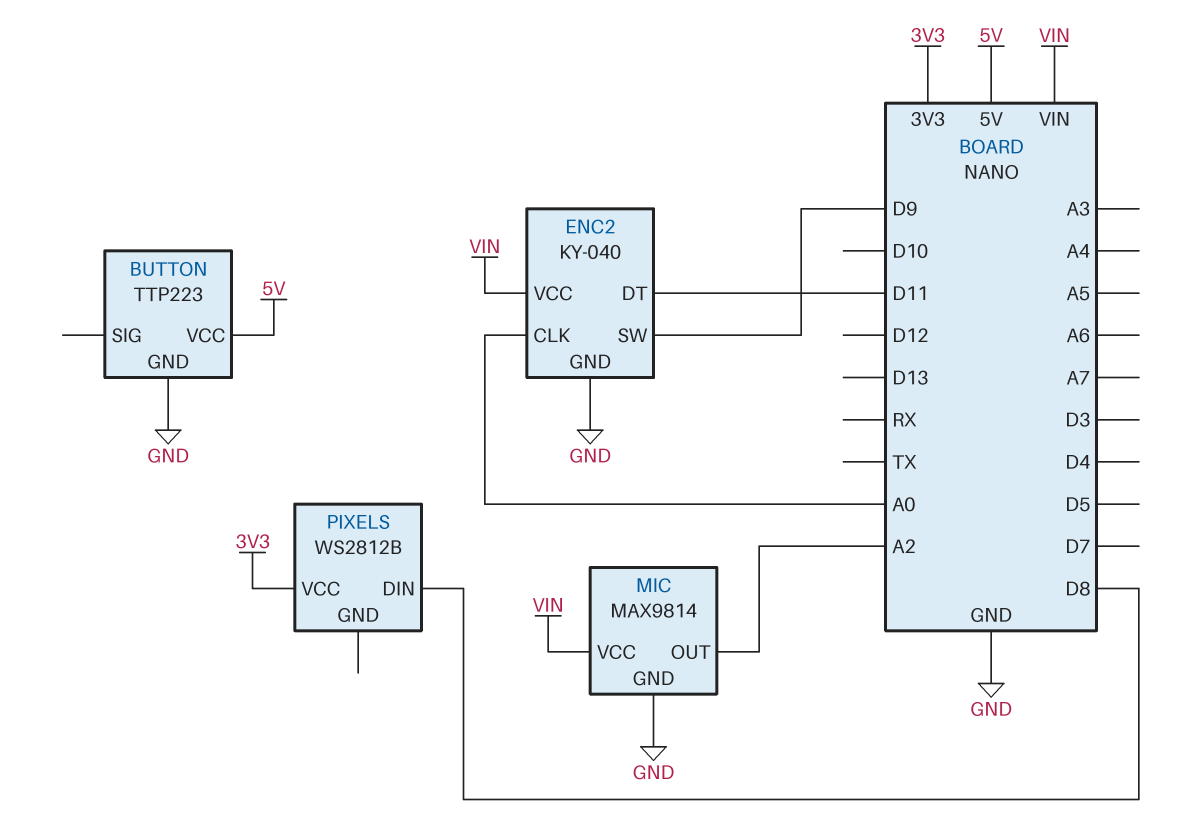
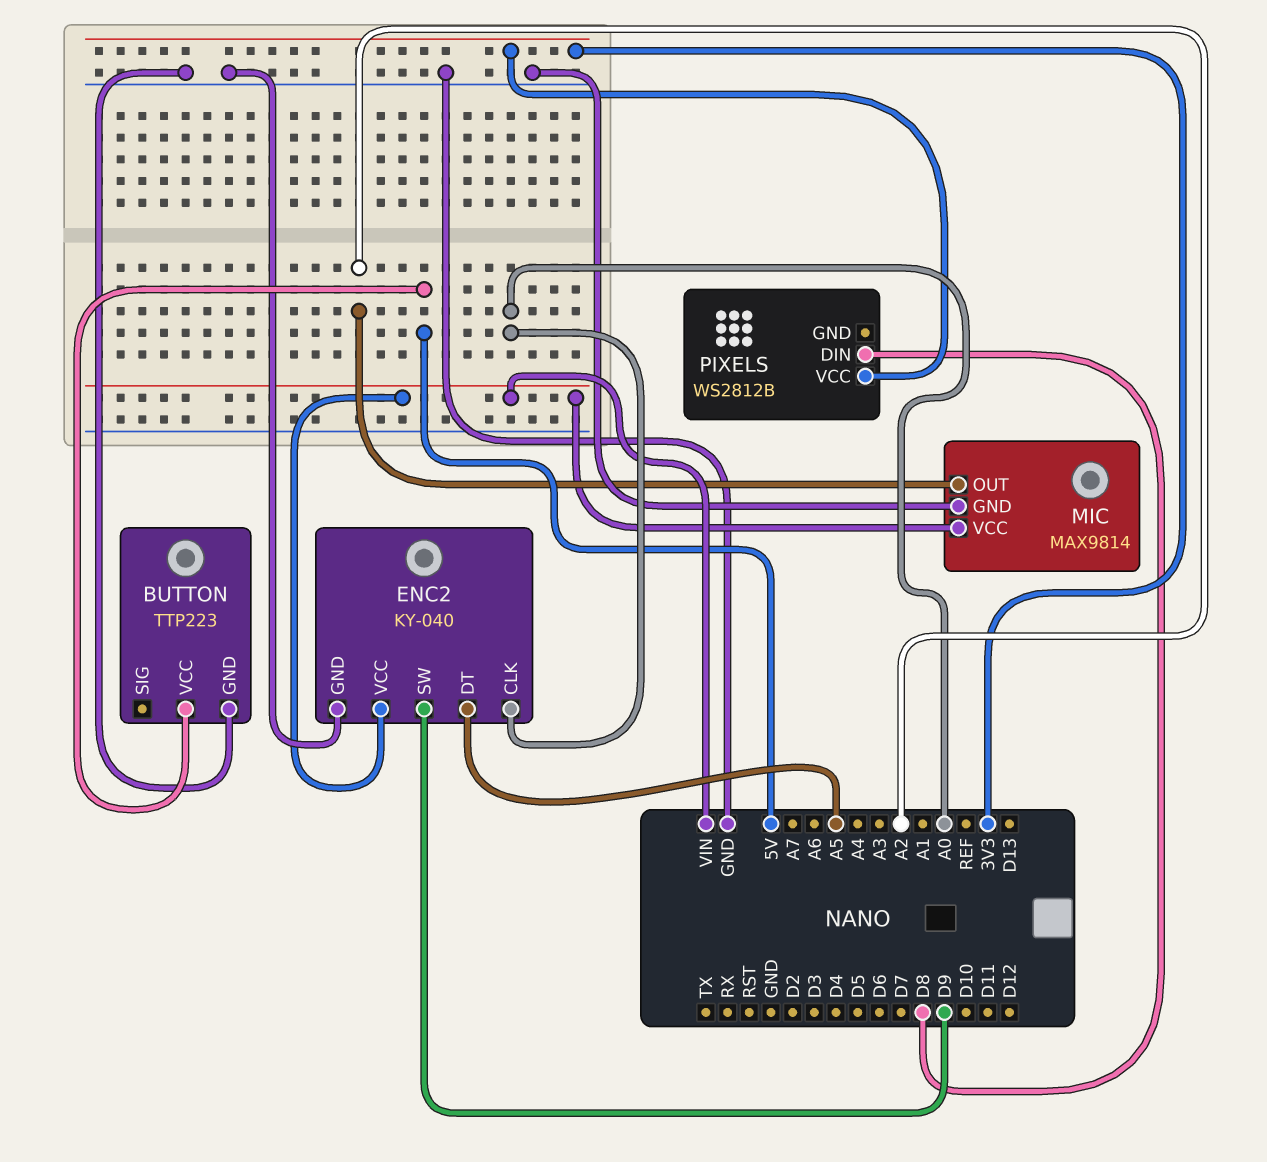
ENC2 pin DT: D11 -> A5

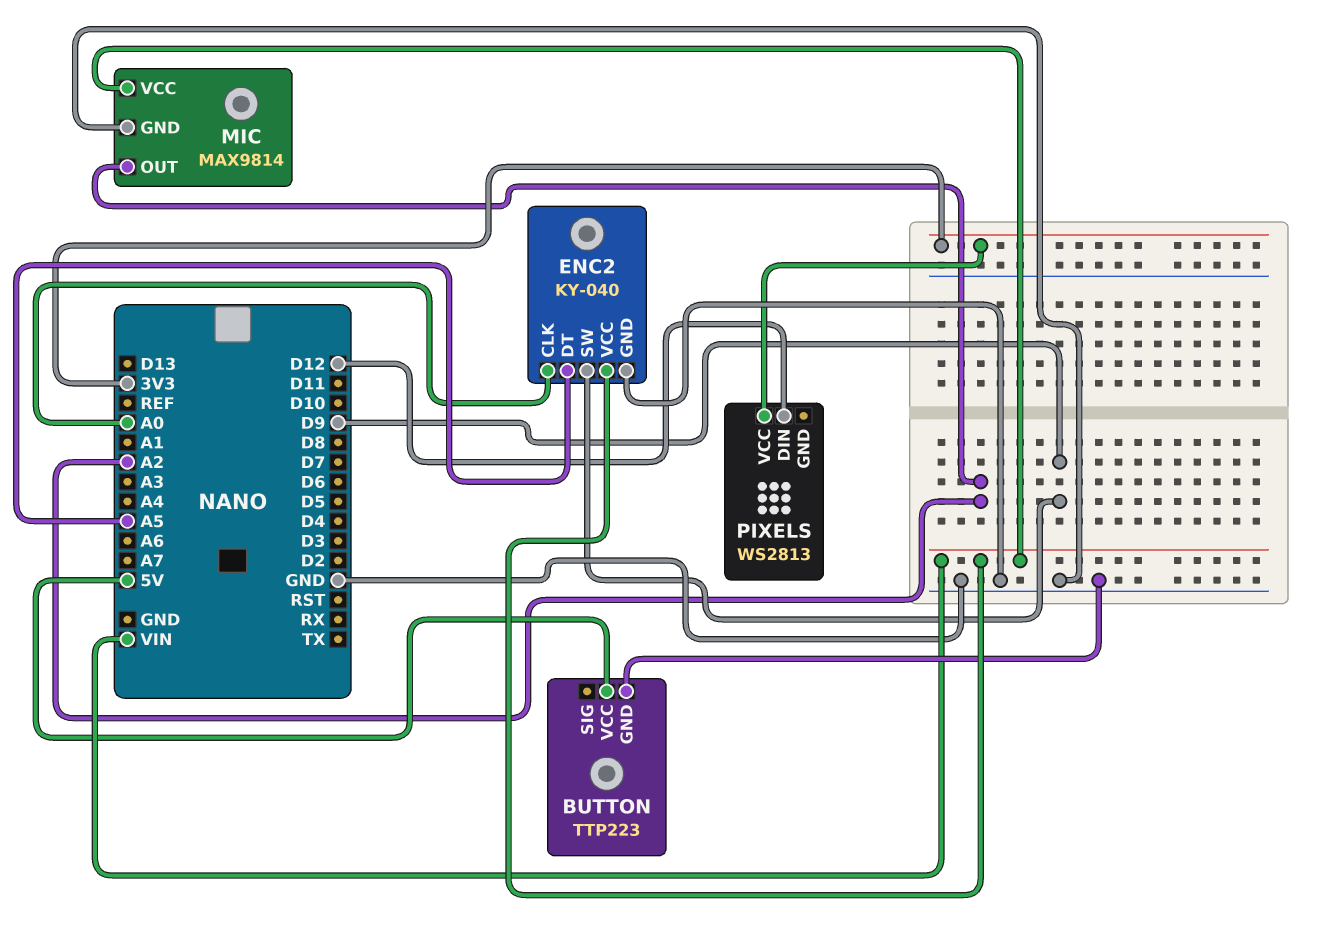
PIXELS: WS2812B -> WS2813
PIXELS pin DIN: D8 -> D12

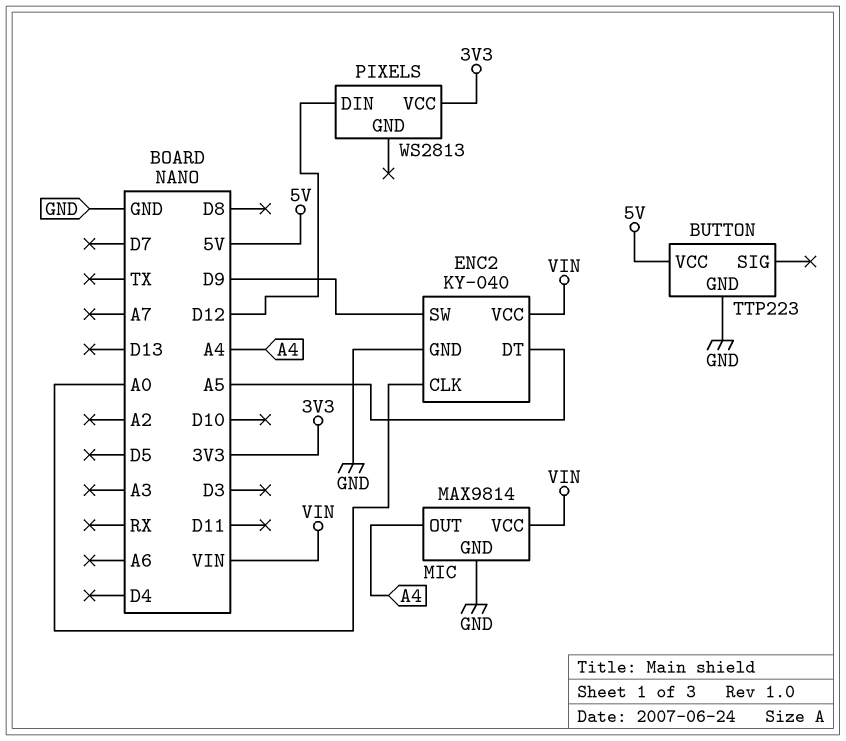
MIC pin OUT: A2 -> A4

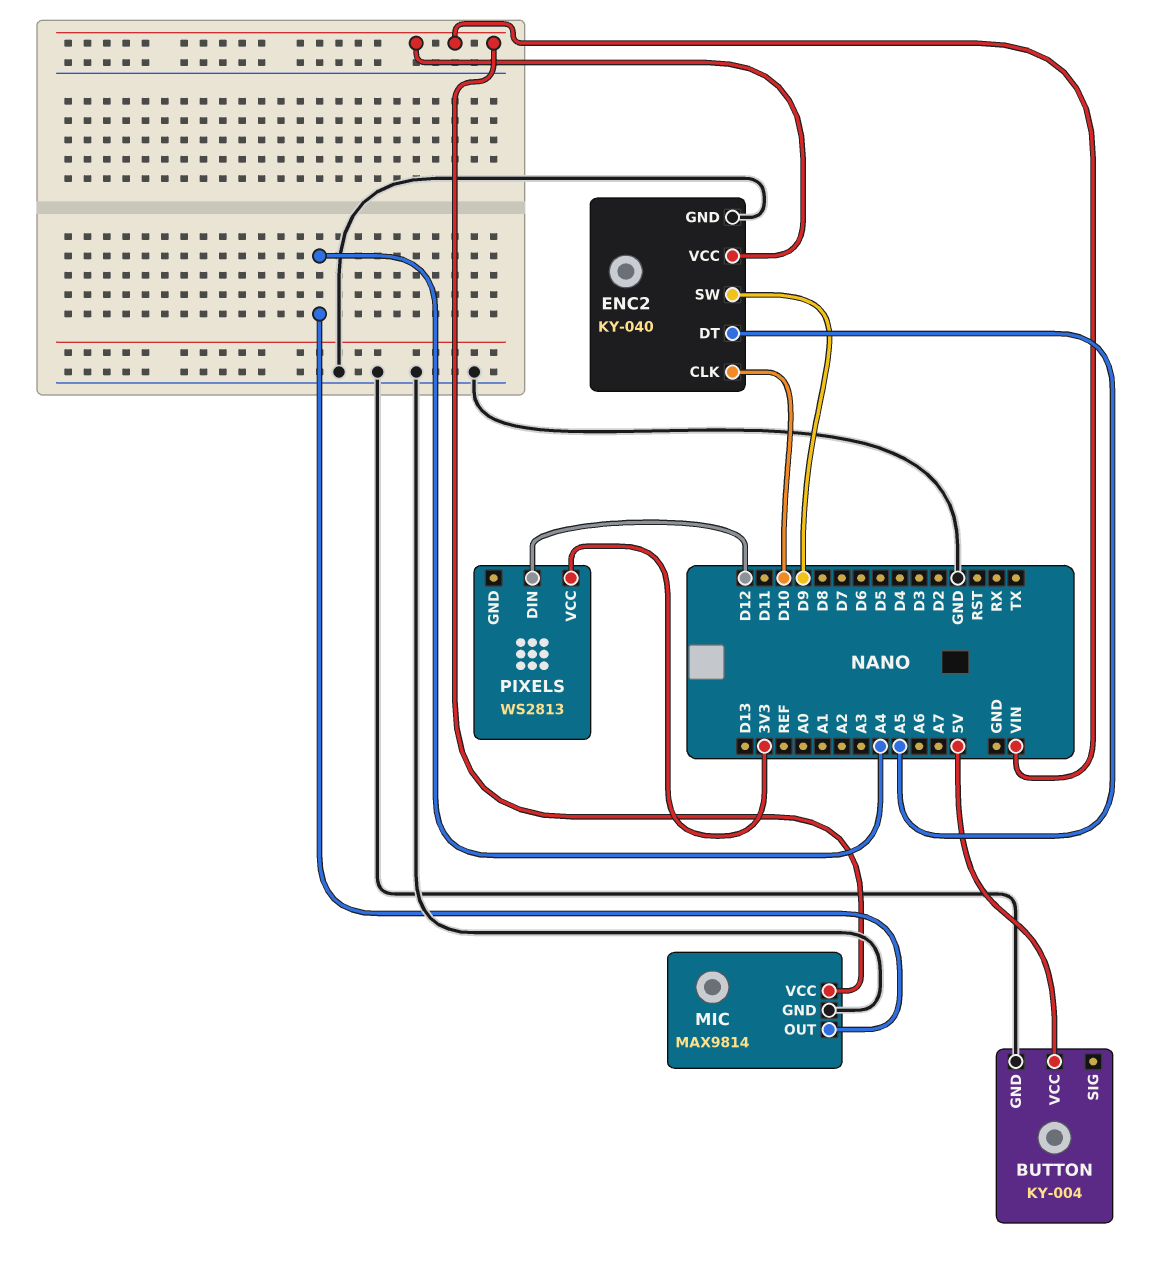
BUTTON: TTP223 -> KY-004
ENC2 pin CLK: A0 -> D10

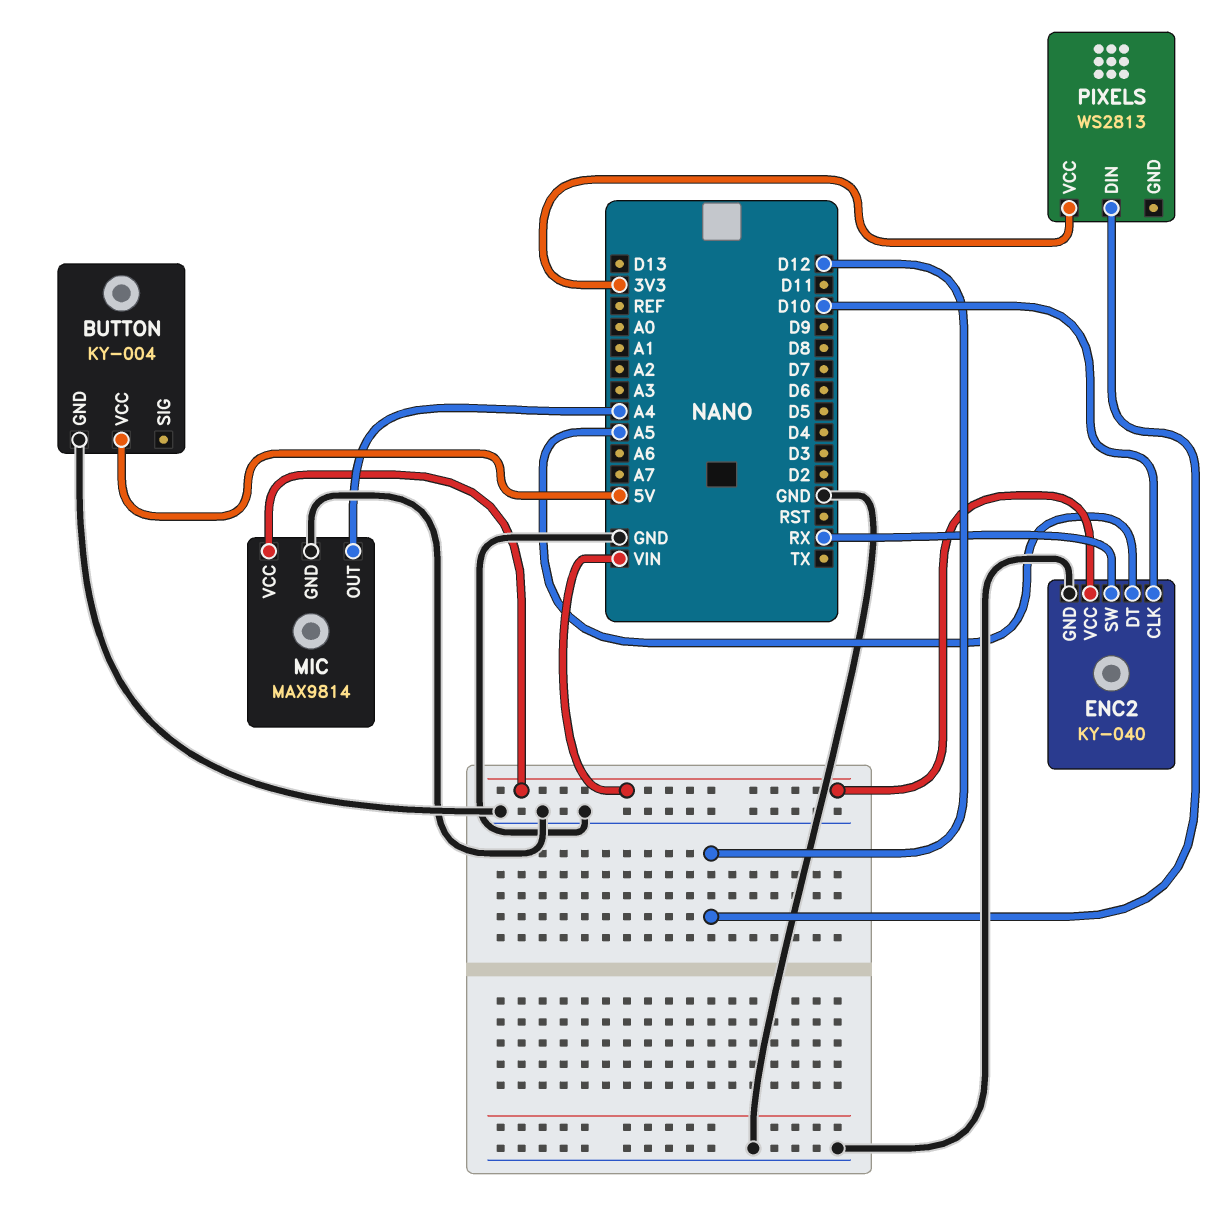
ENC2 pin SW: D9 -> RX

